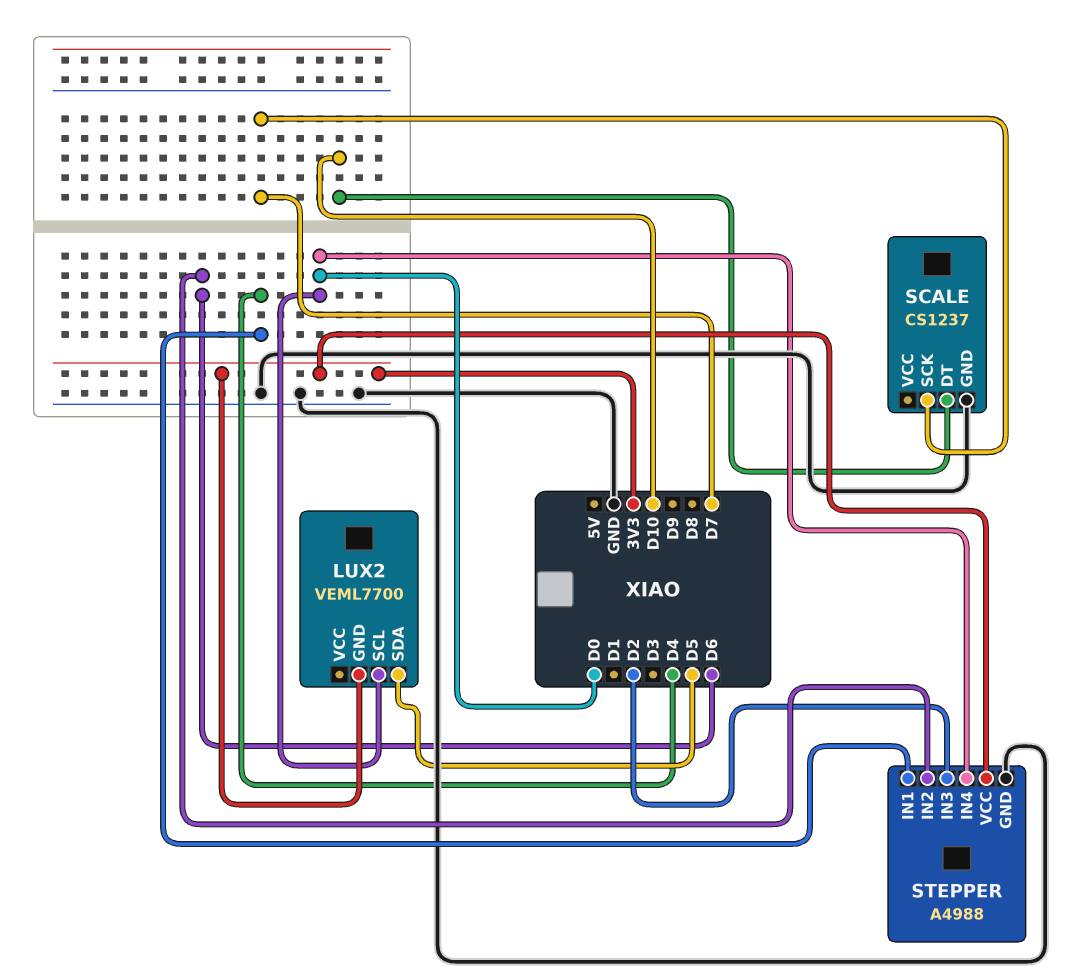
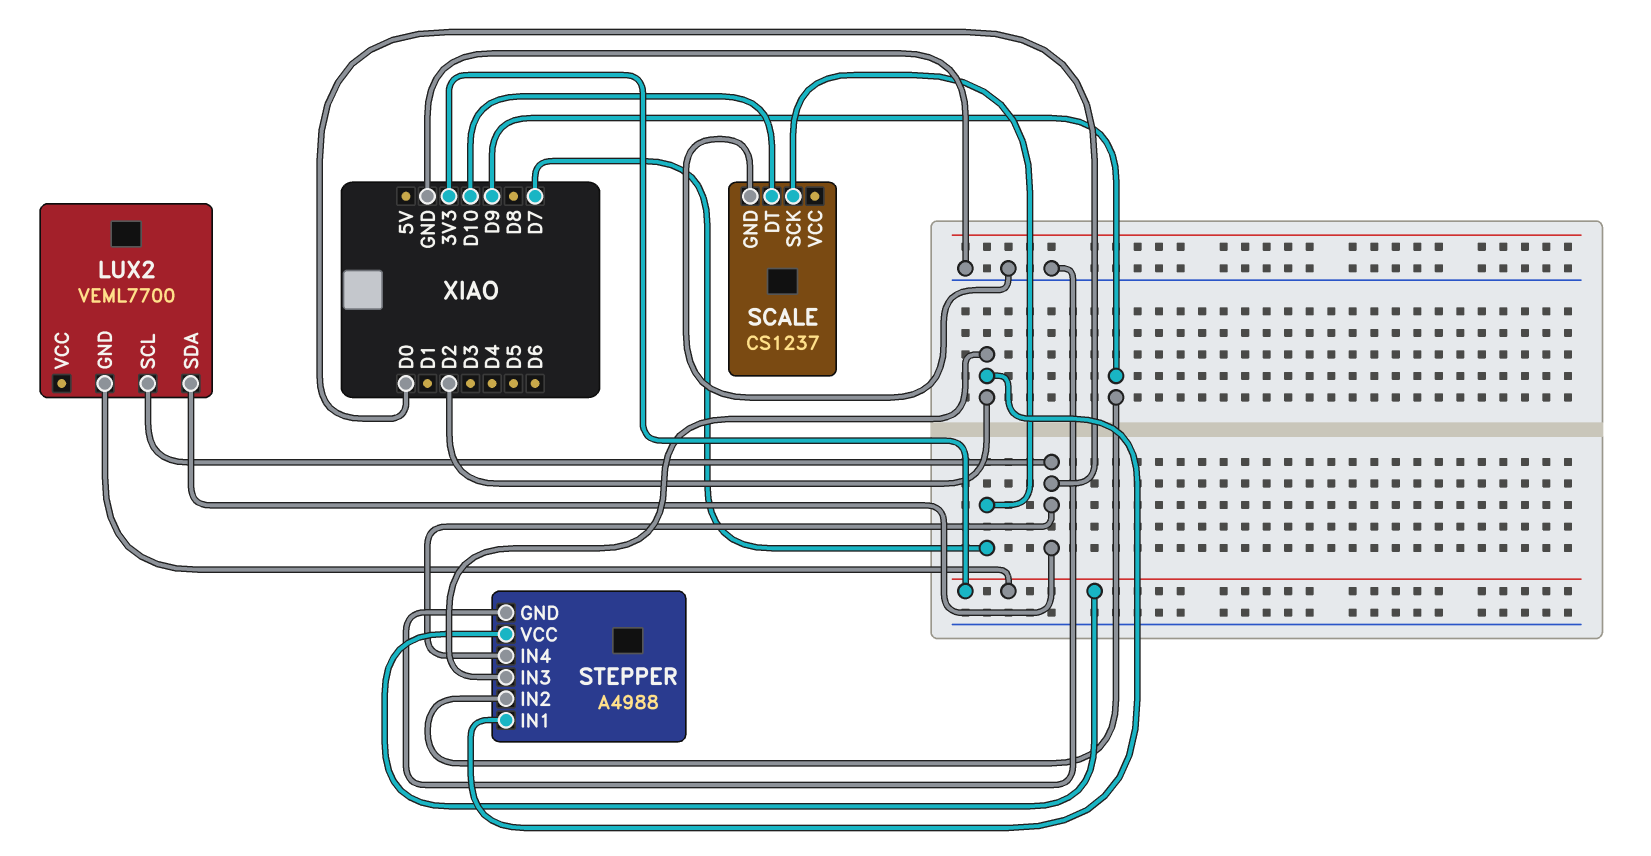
LUX2 pin SDA: D5 -> D0
STEPPER pin IN1: D4 -> D2
STEPPER pin IN2: D6 -> D9

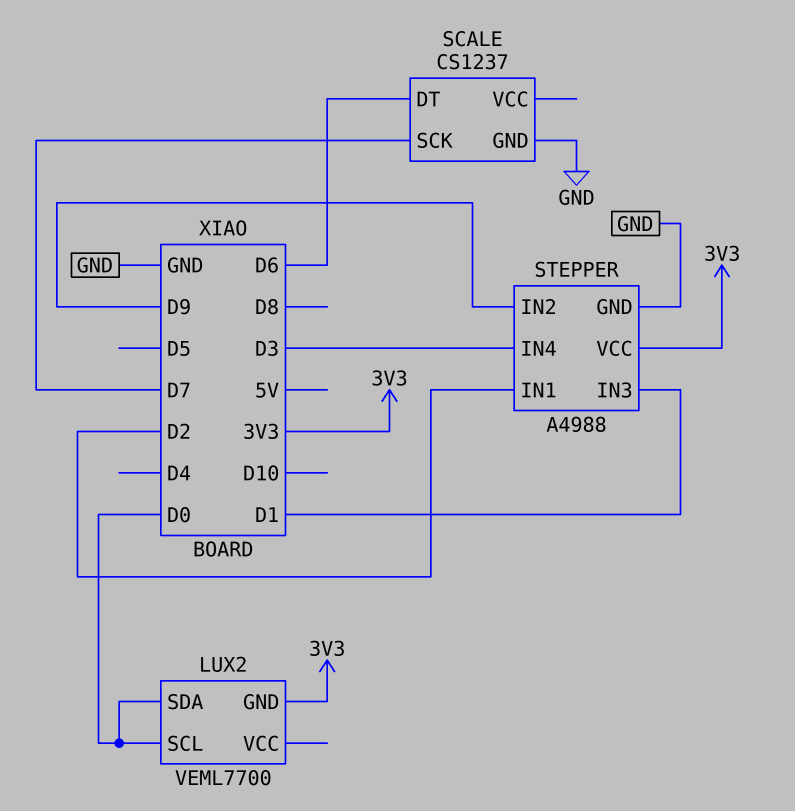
SCALE pin DT: D10 -> D6
STEPPER pin IN3: D2 -> D1
STEPPER pin IN4: D0 -> D3

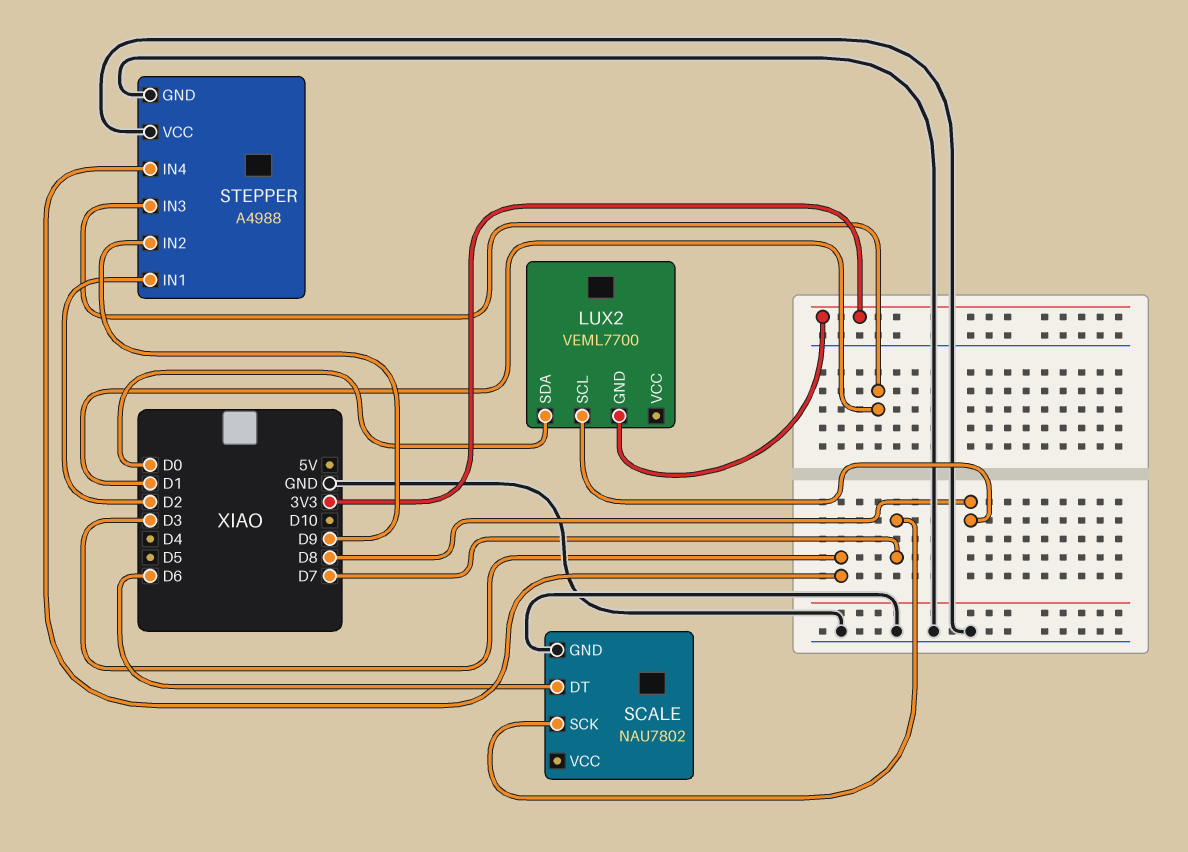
LUX2 pin SCL: D0 -> D8
SCALE: CS1237 -> NAU7802
STEPPER pin VCC: 3V3 -> GND

